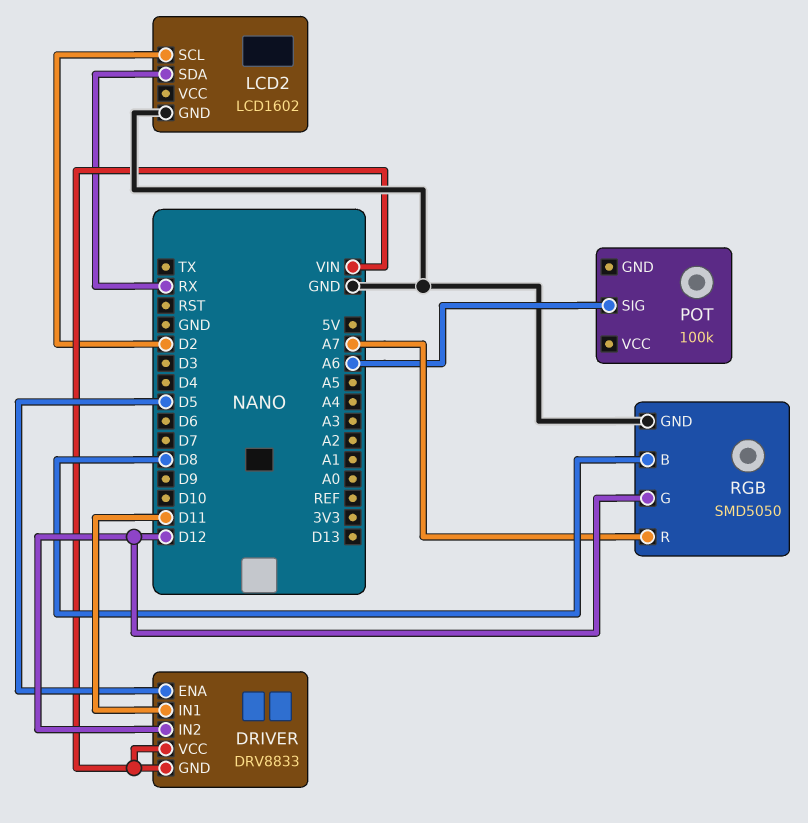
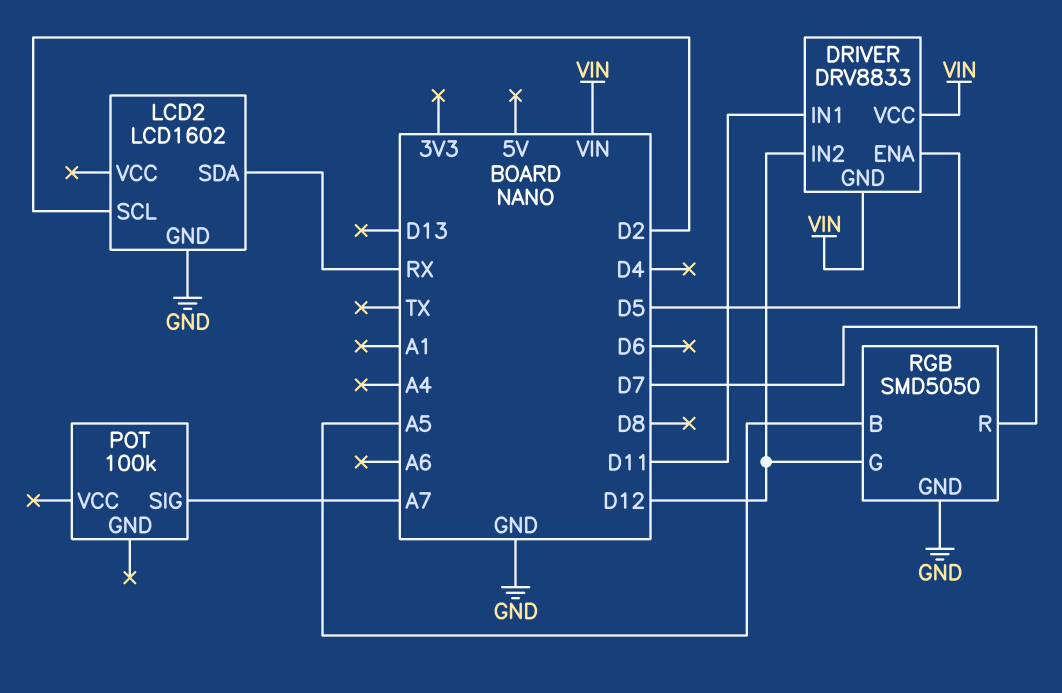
POT pin SIG: A6 -> A7
RGB pin B: D8 -> A5
RGB pin R: A7 -> D7

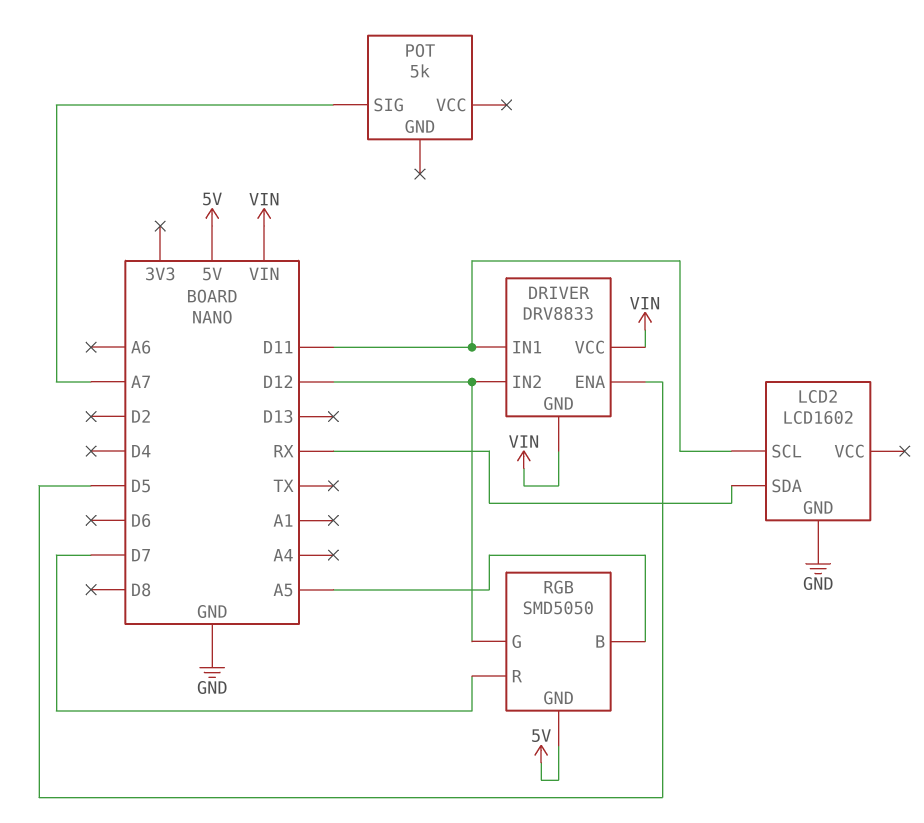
LCD2 pin SCL: D2 -> D11
POT: 100k -> 5k
RGB pin GND: GND -> 5V

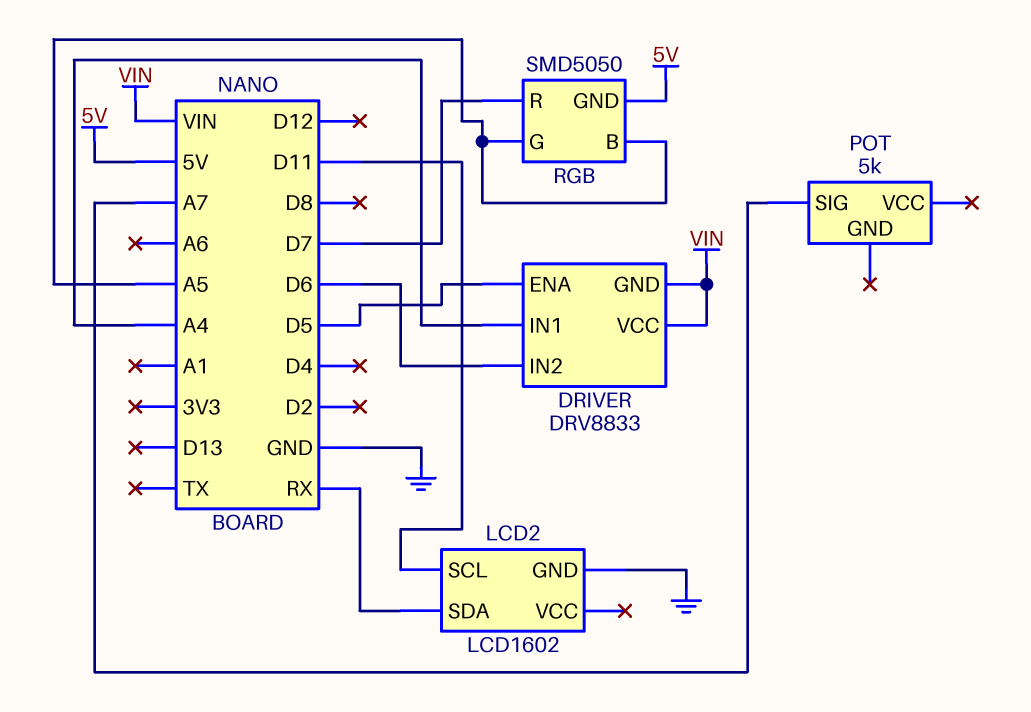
DRIVER pin IN1: D11 -> A4
DRIVER pin IN2: D12 -> D6
RGB pin G: D12 -> A5

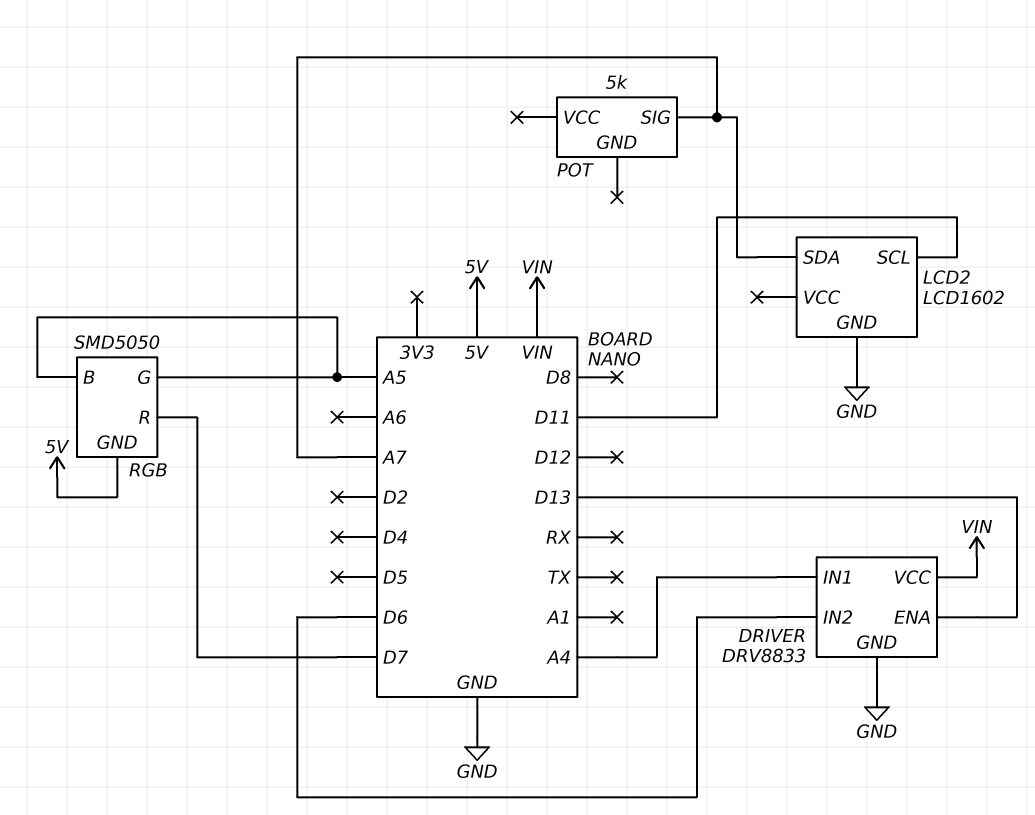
DRIVER pin ENA: D5 -> D13
DRIVER pin GND: VIN -> GND
LCD2 pin SDA: RX -> A7

